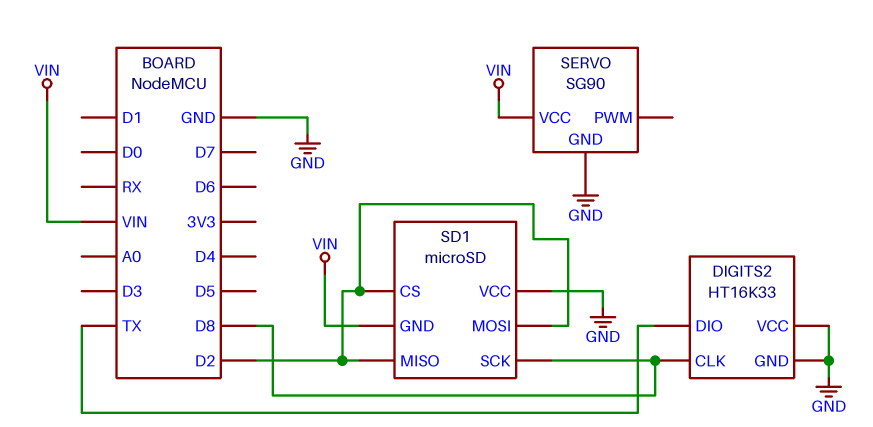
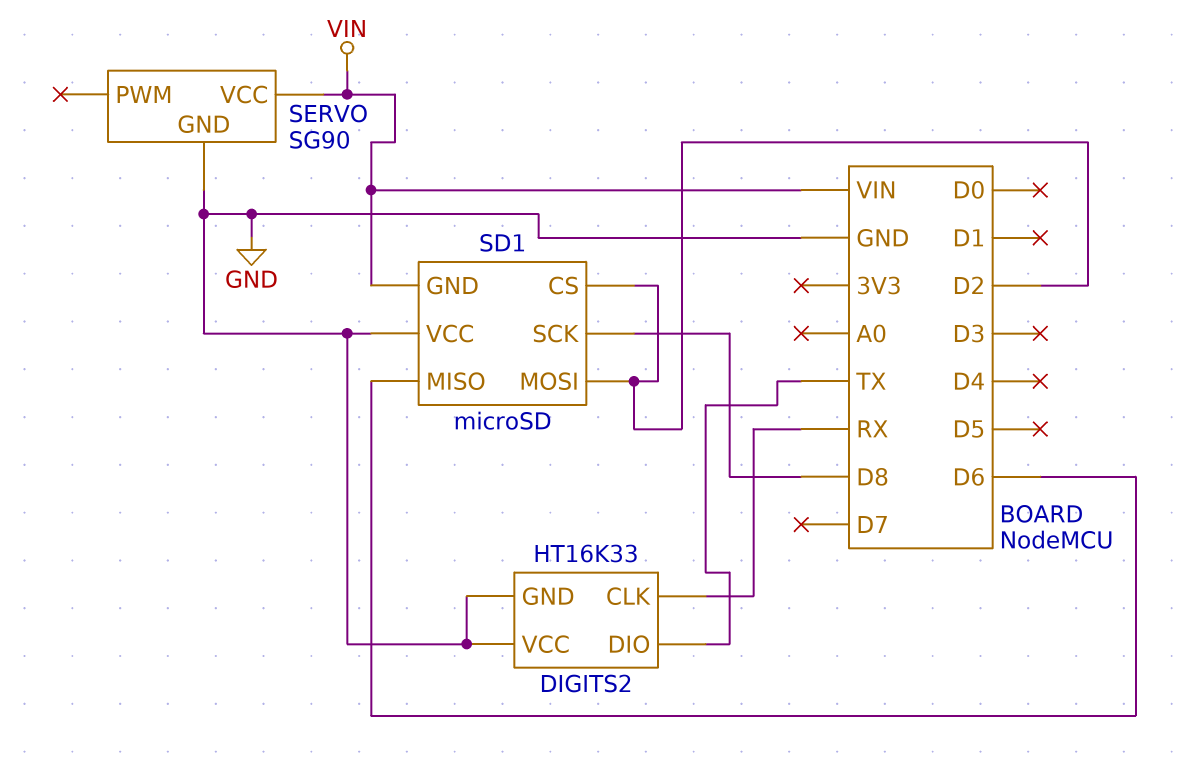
DIGITS2 pin CLK: D8 -> RX
SD1 pin MISO: D2 -> D6

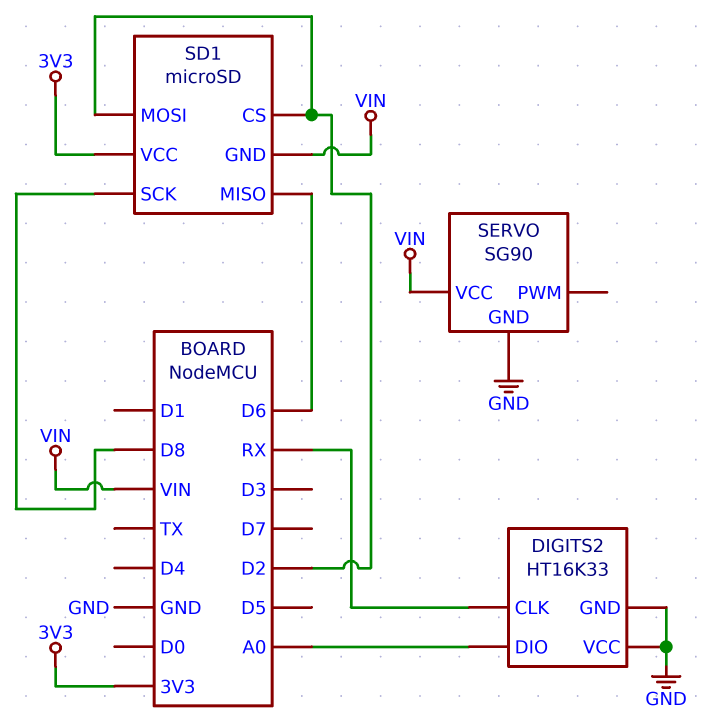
DIGITS2 pin DIO: TX -> A0
SD1 pin VCC: GND -> 3V3

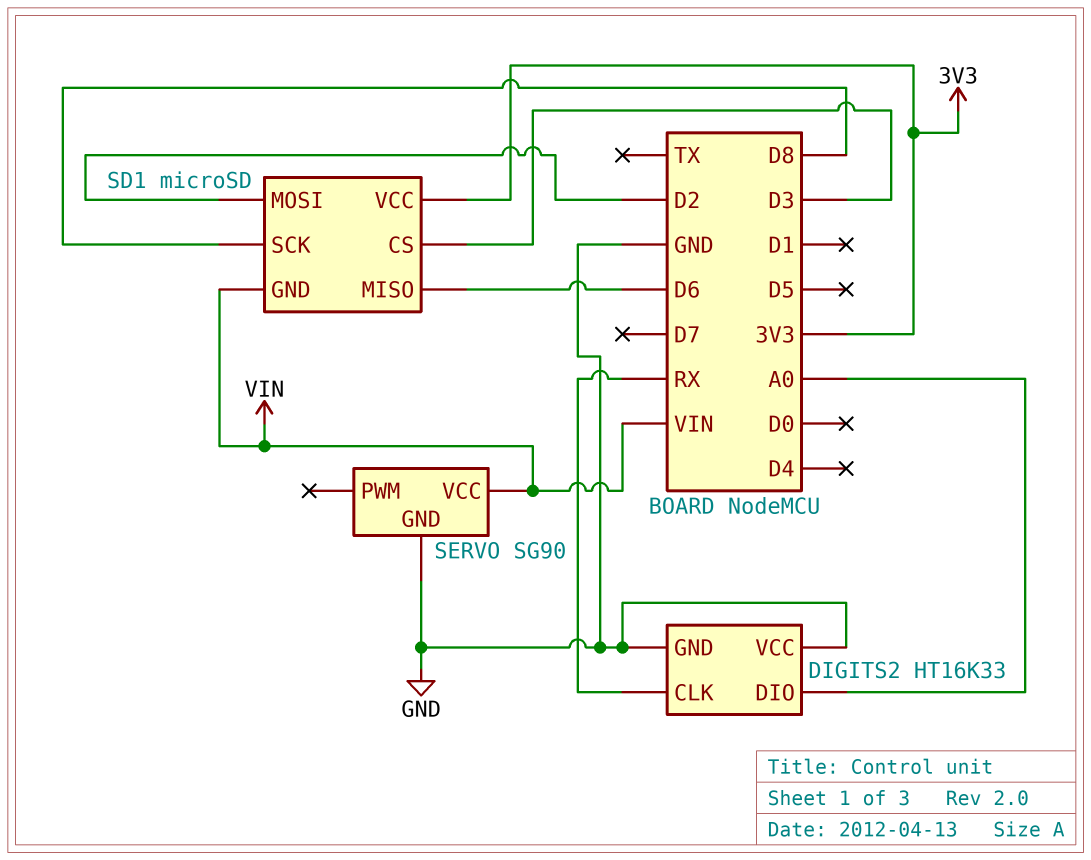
SD1 pin CS: D2 -> D3

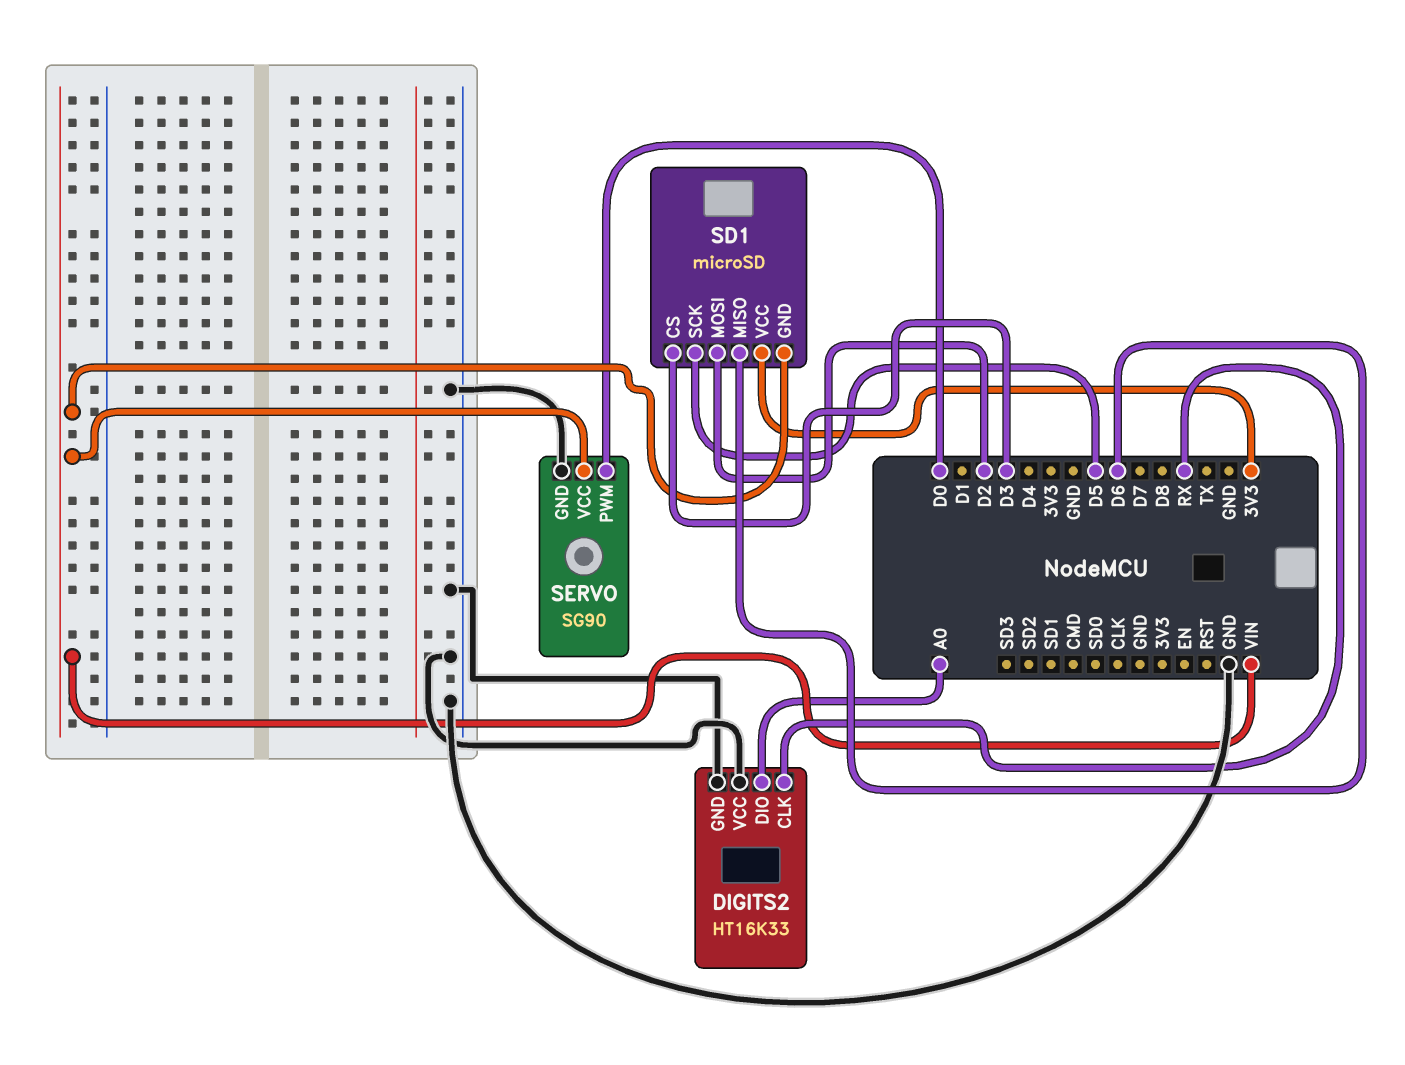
SD1 pin SCK: D8 -> D5
SERVO pin PWM: none -> D0

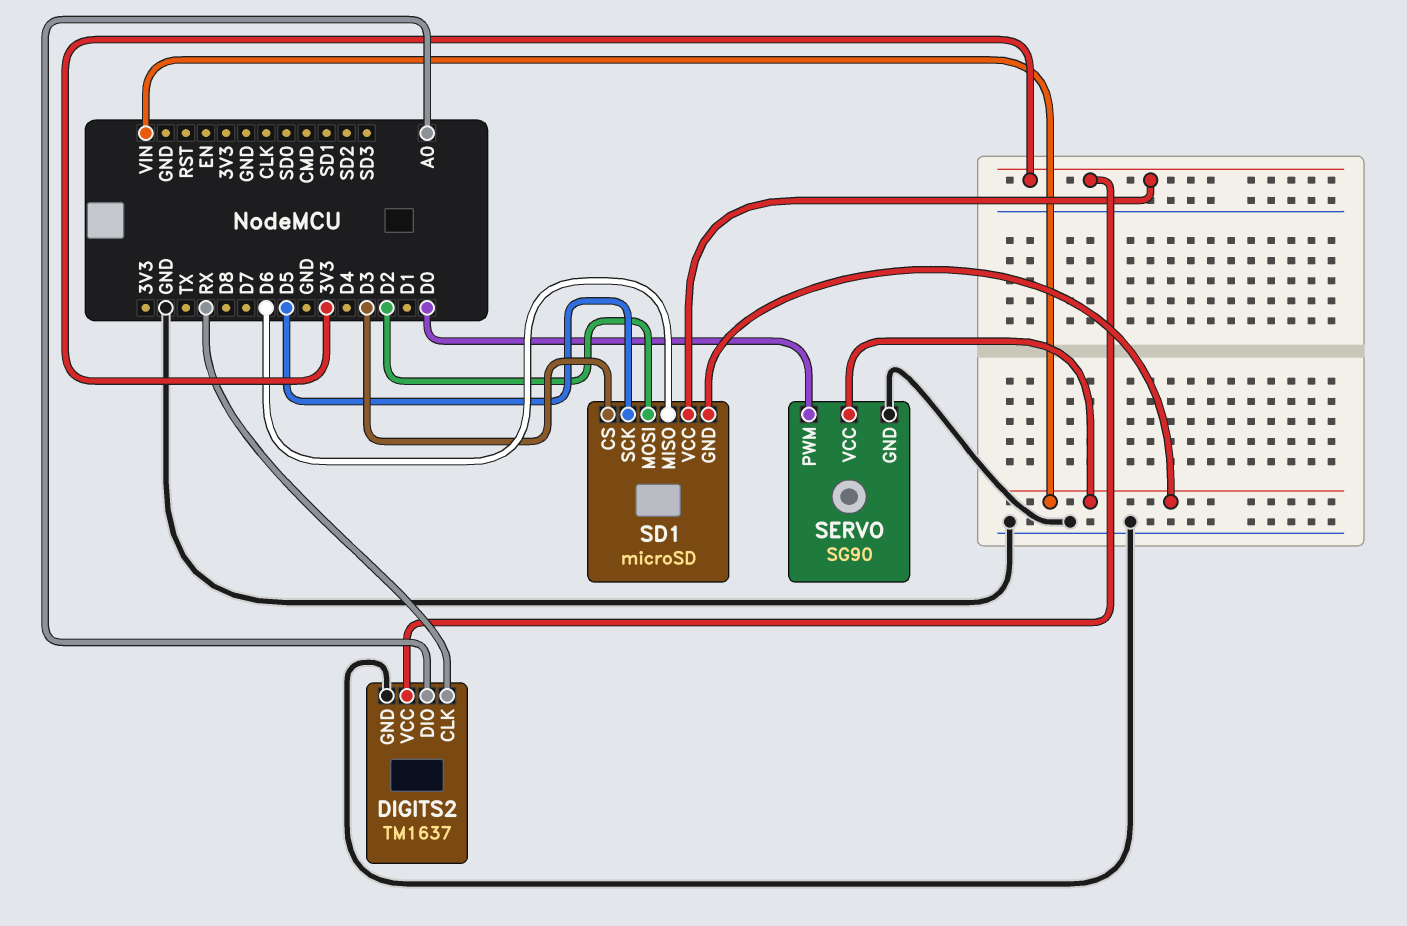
DIGITS2: HT16K33 -> TM1637
DIGITS2 pin VCC: GND -> 3V3

